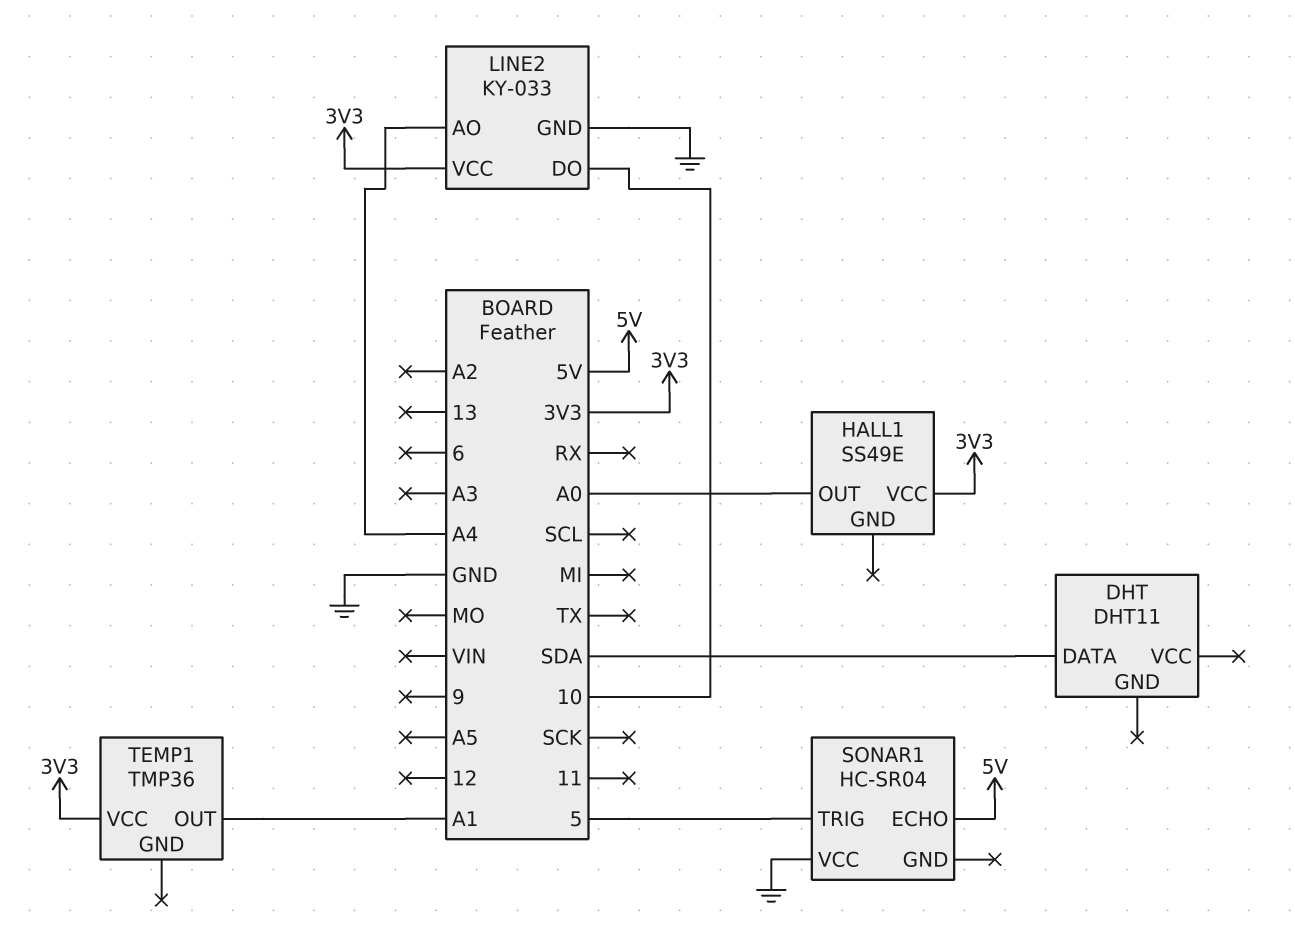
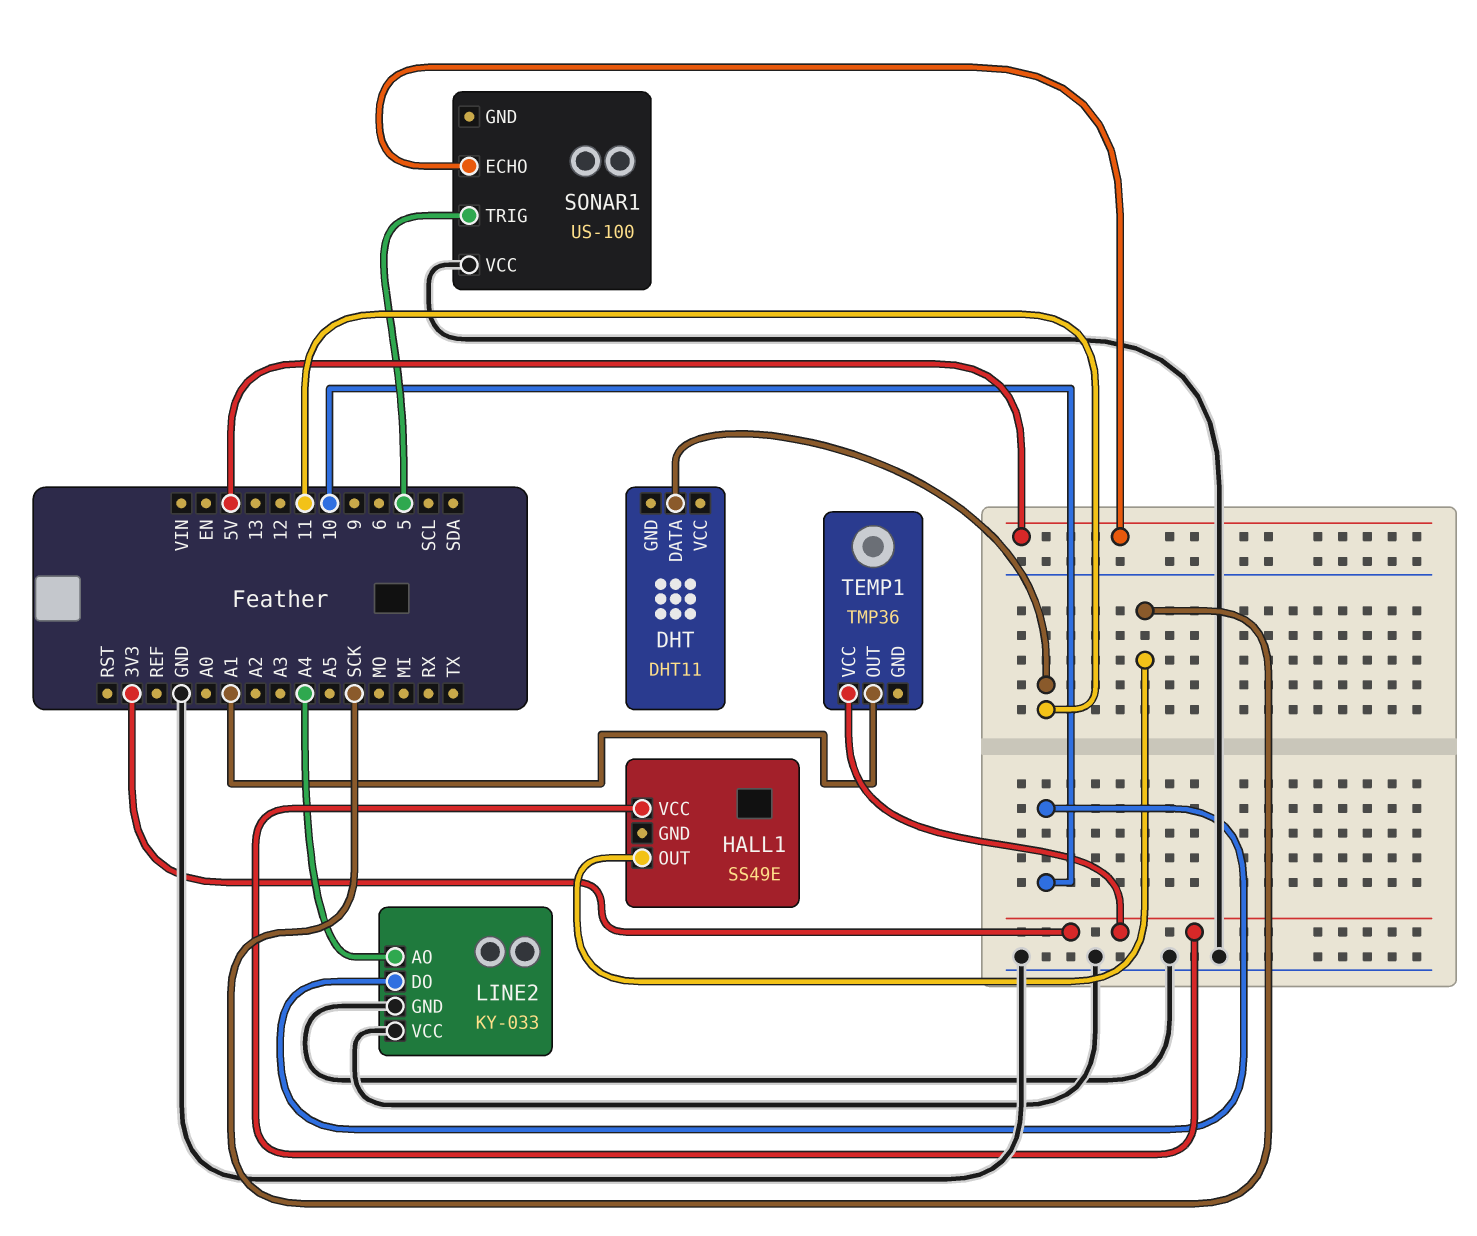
DHT pin DATA: SDA -> 11
HALL1 pin OUT: A0 -> SCK
LINE2 pin VCC: 3V3 -> GND
SONAR1: HC-SR04 -> US-100

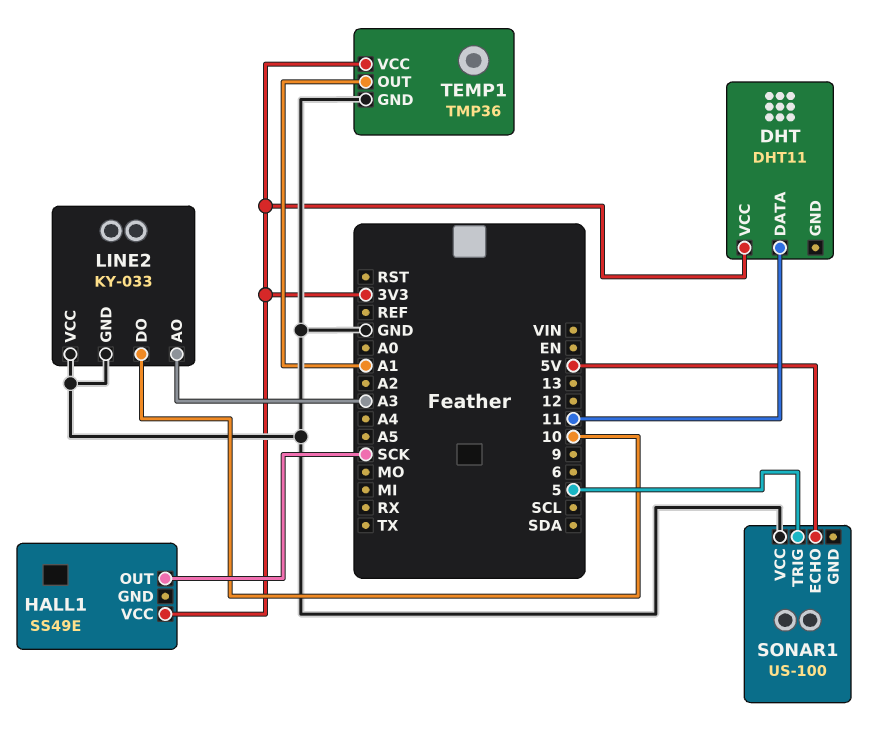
DHT pin VCC: none -> 3V3
LINE2 pin AO: A4 -> A3
TEMP1 pin GND: none -> GND

